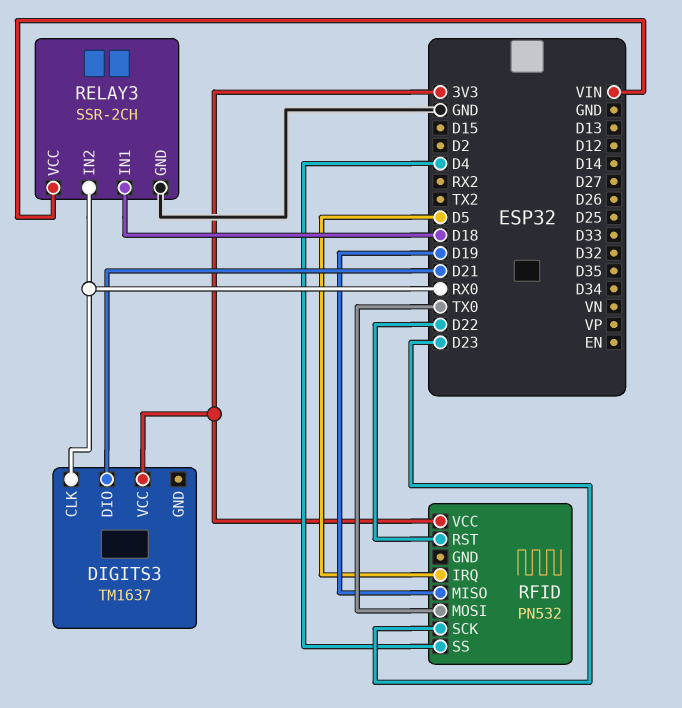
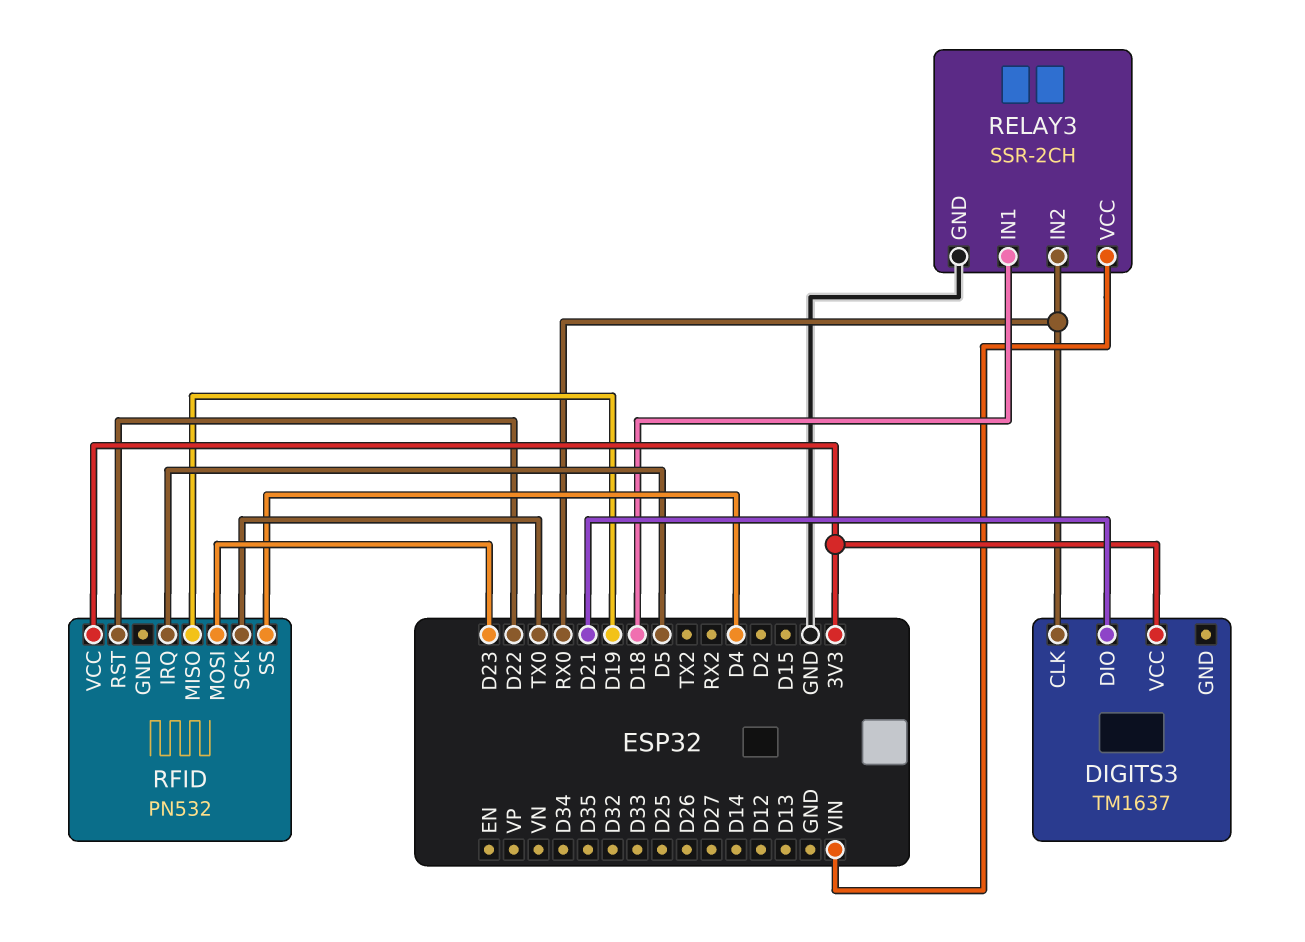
RFID pin MOSI: TX0 -> D23
RFID pin SCK: D23 -> TX0

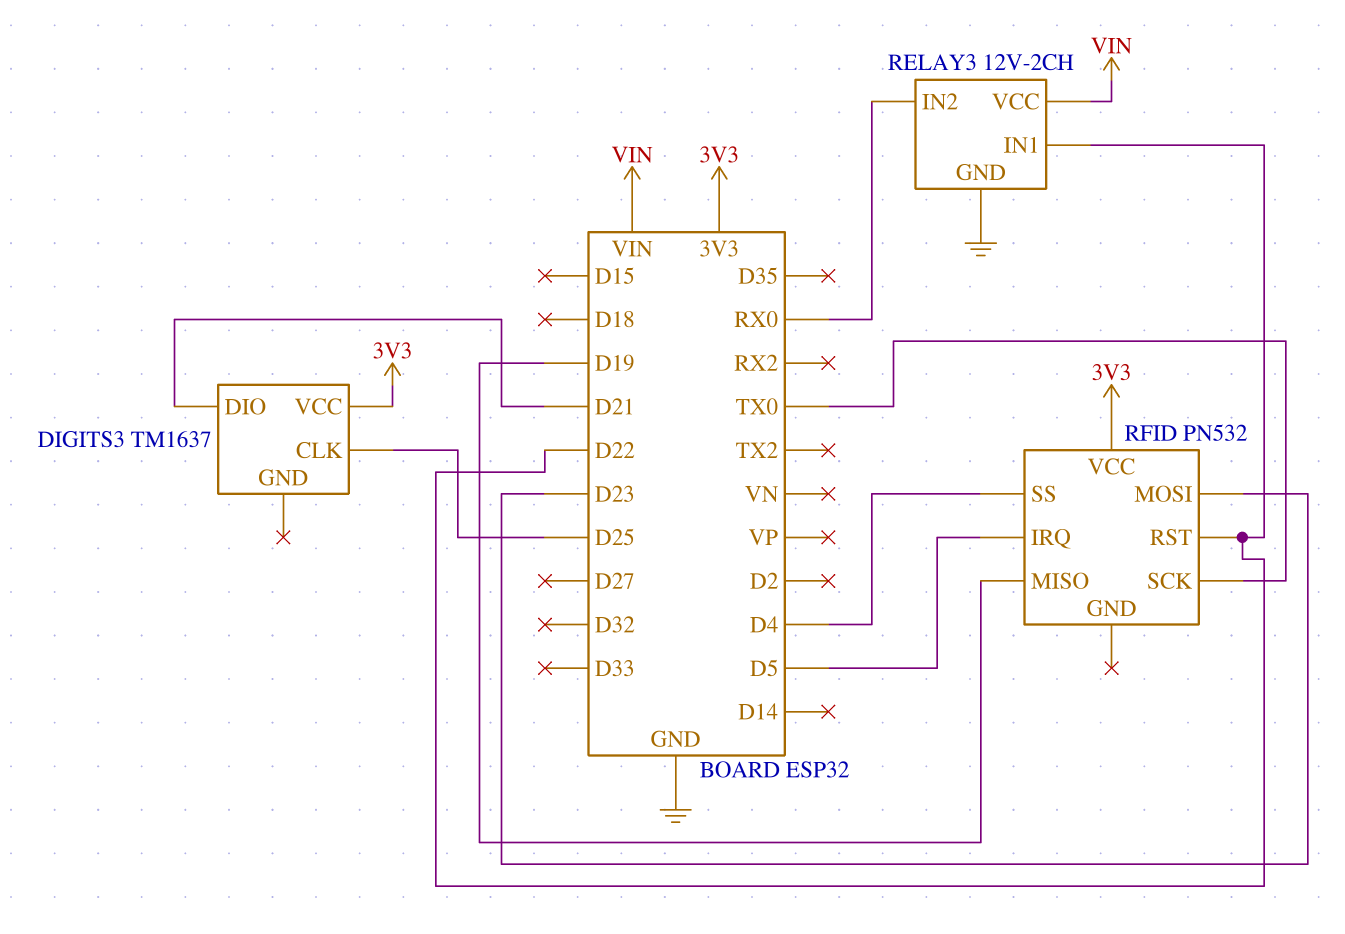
DIGITS3 pin CLK: RX0 -> D25
RELAY3: SSR-2CH -> 12V-2CH
RELAY3 pin IN1: D18 -> D22

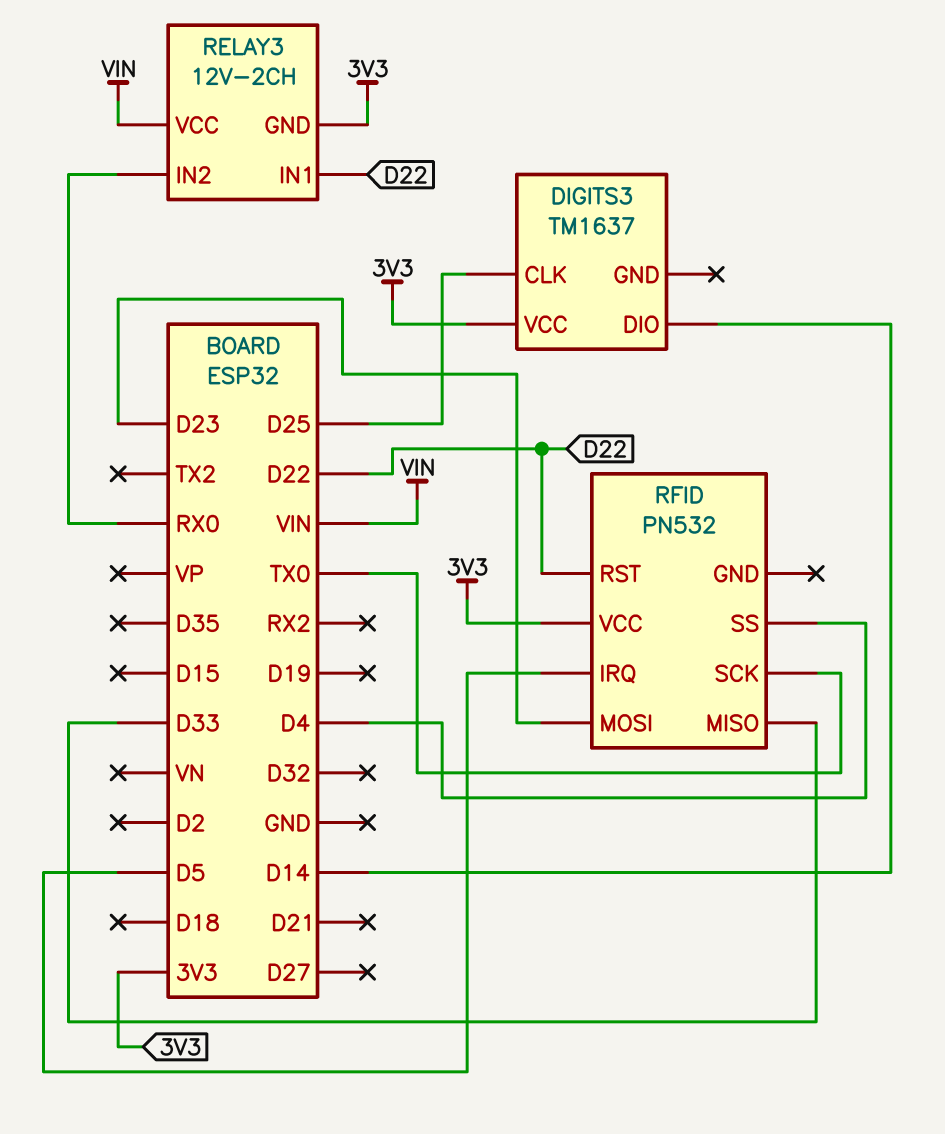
DIGITS3 pin DIO: D21 -> D14
RELAY3 pin GND: GND -> 3V3
RFID pin MISO: D19 -> D33

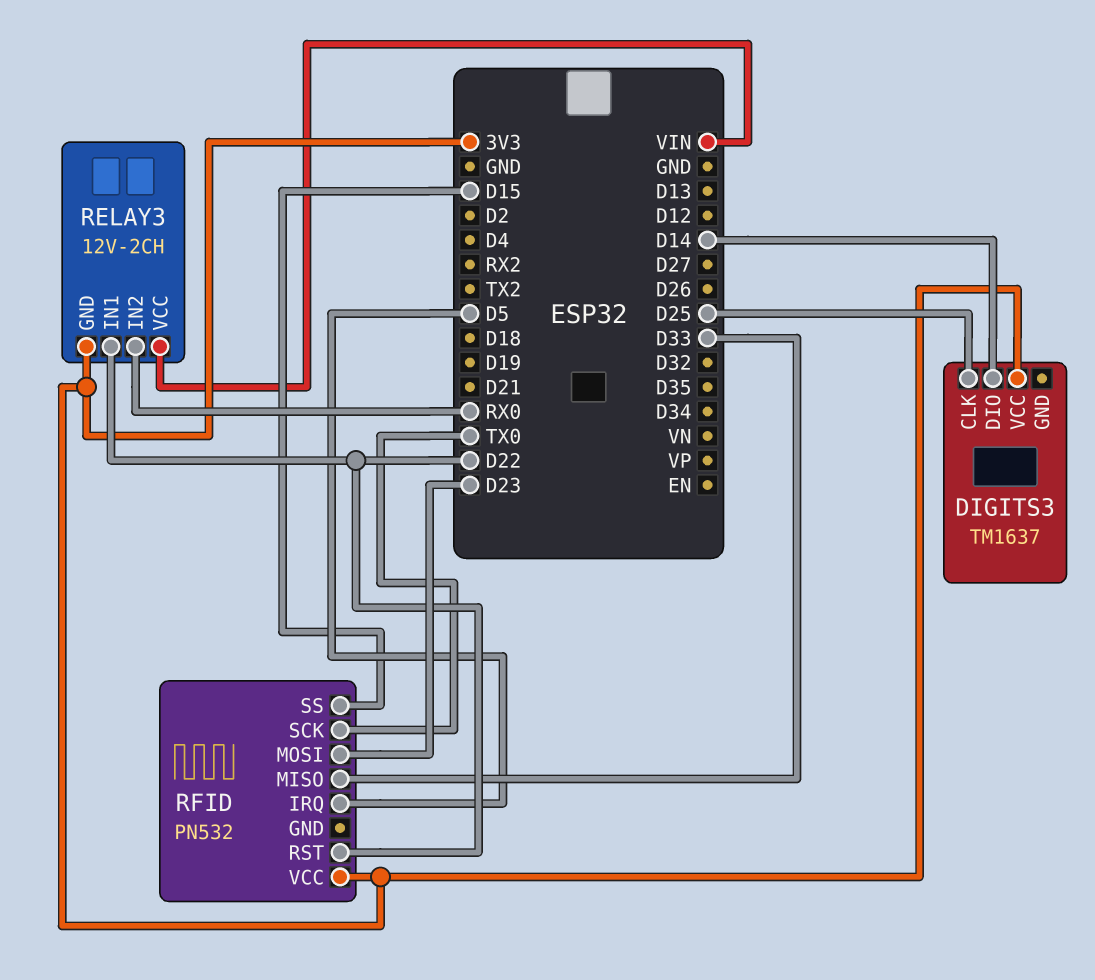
RFID pin SS: D4 -> D15

